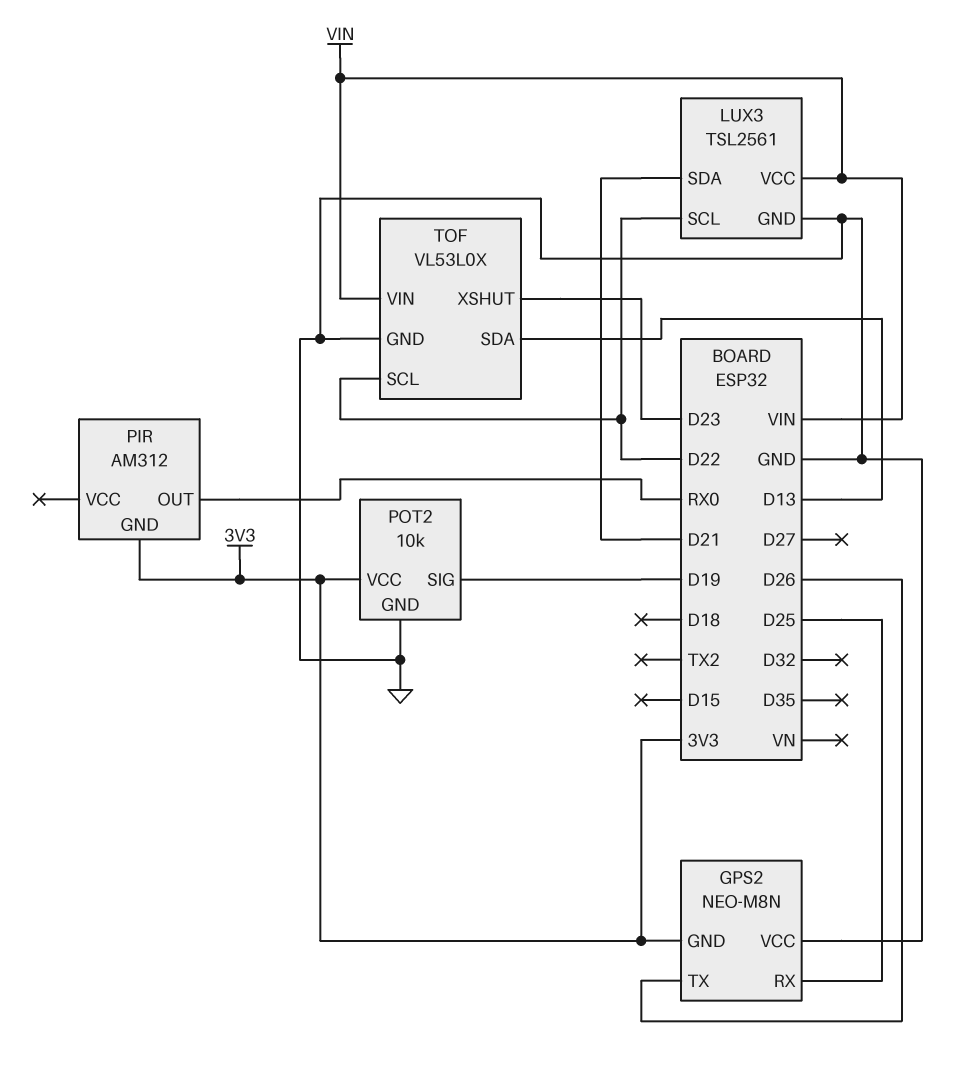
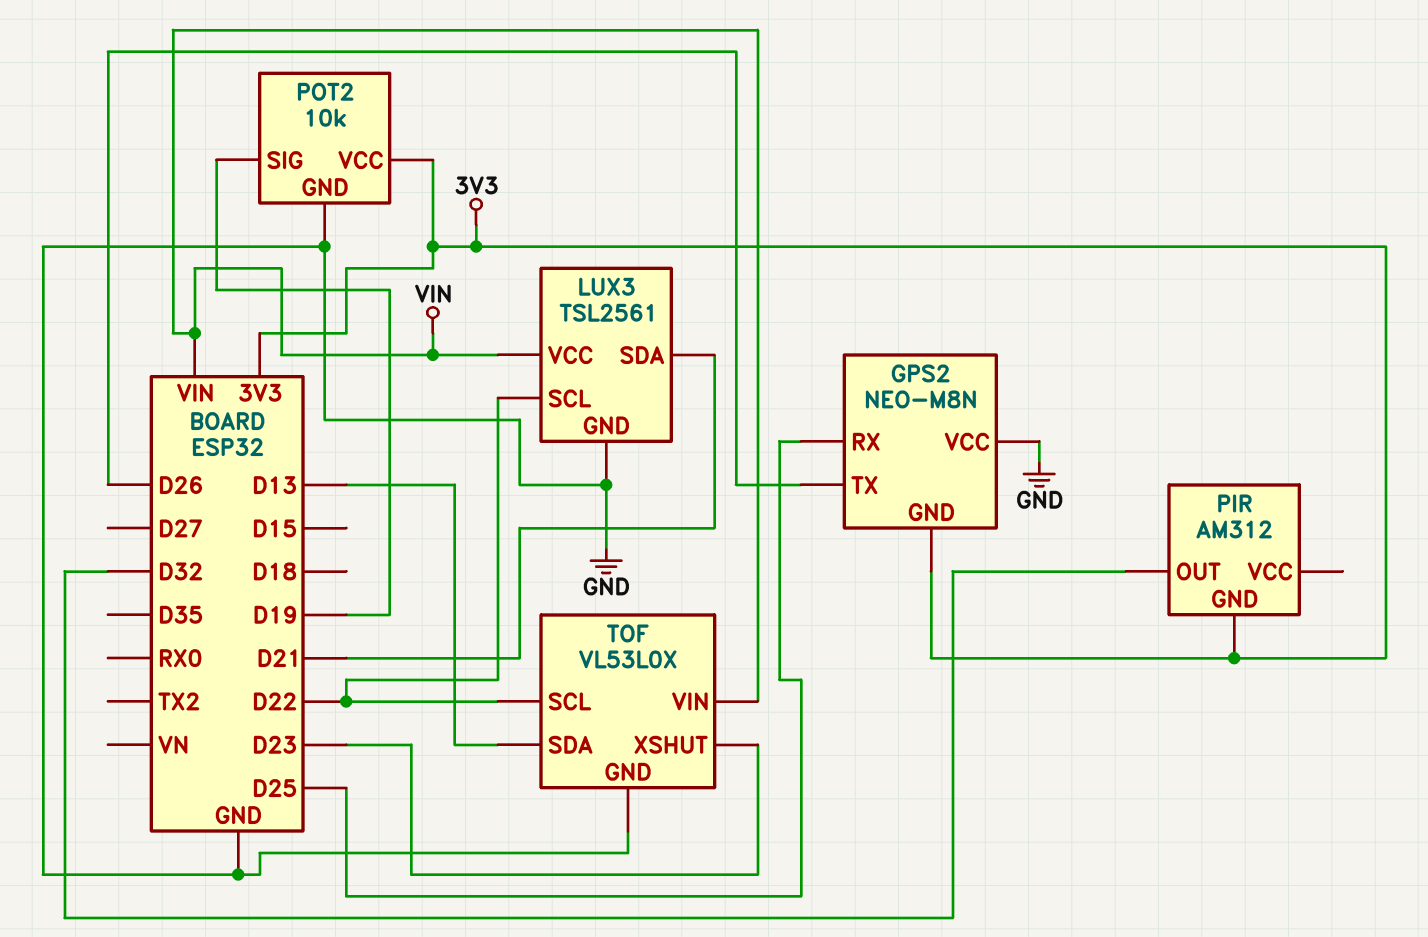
PIR pin OUT: RX0 -> D32

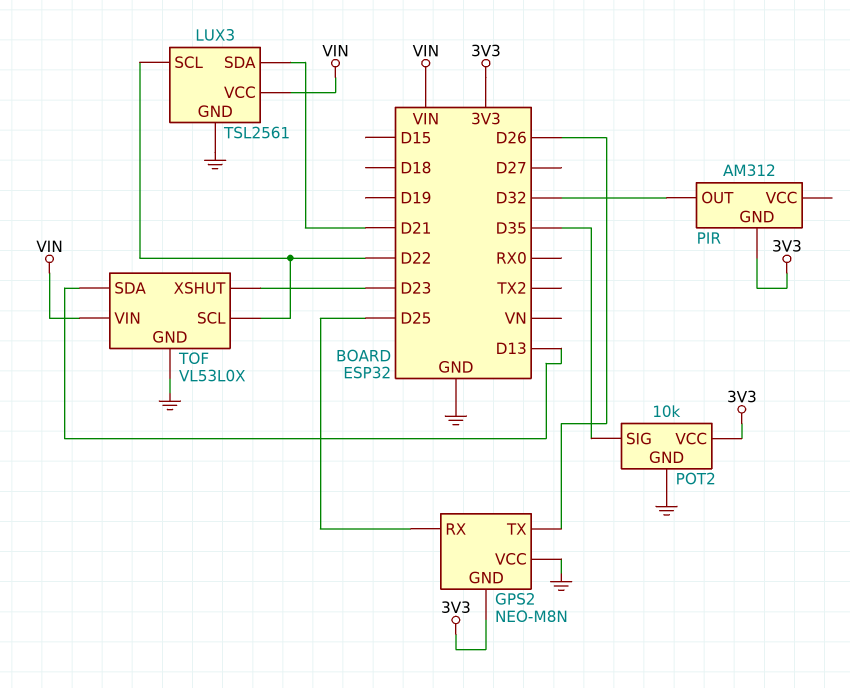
POT2 pin SIG: D19 -> D35

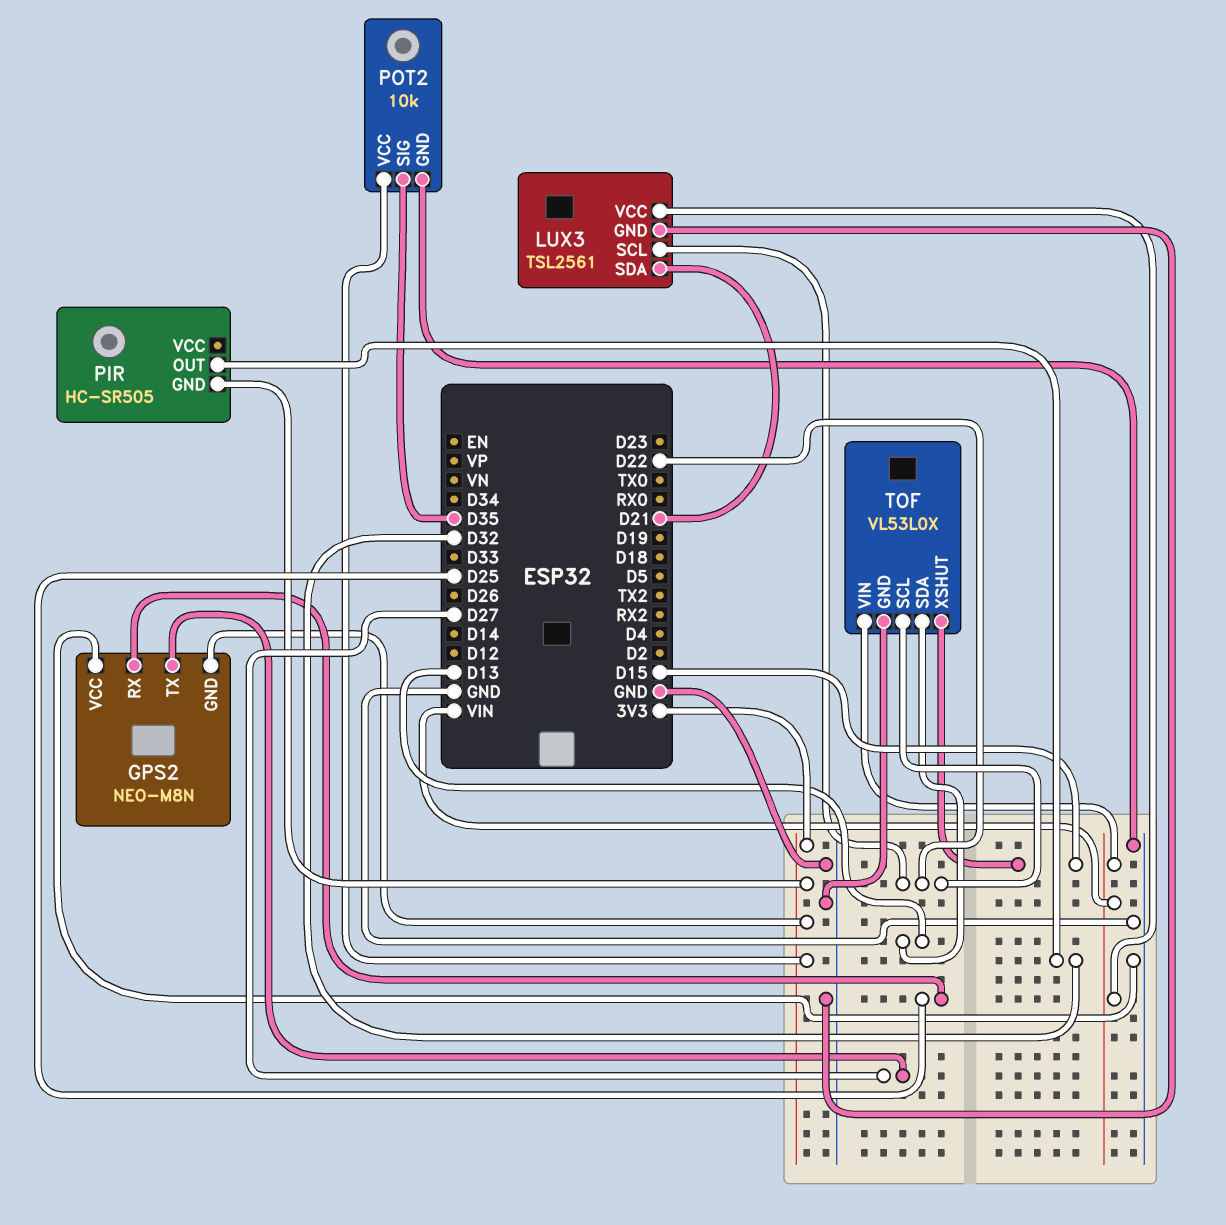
GPS2 pin TX: D26 -> D27
PIR: AM312 -> HC-SR505
TOF pin XSHUT: D23 -> D15

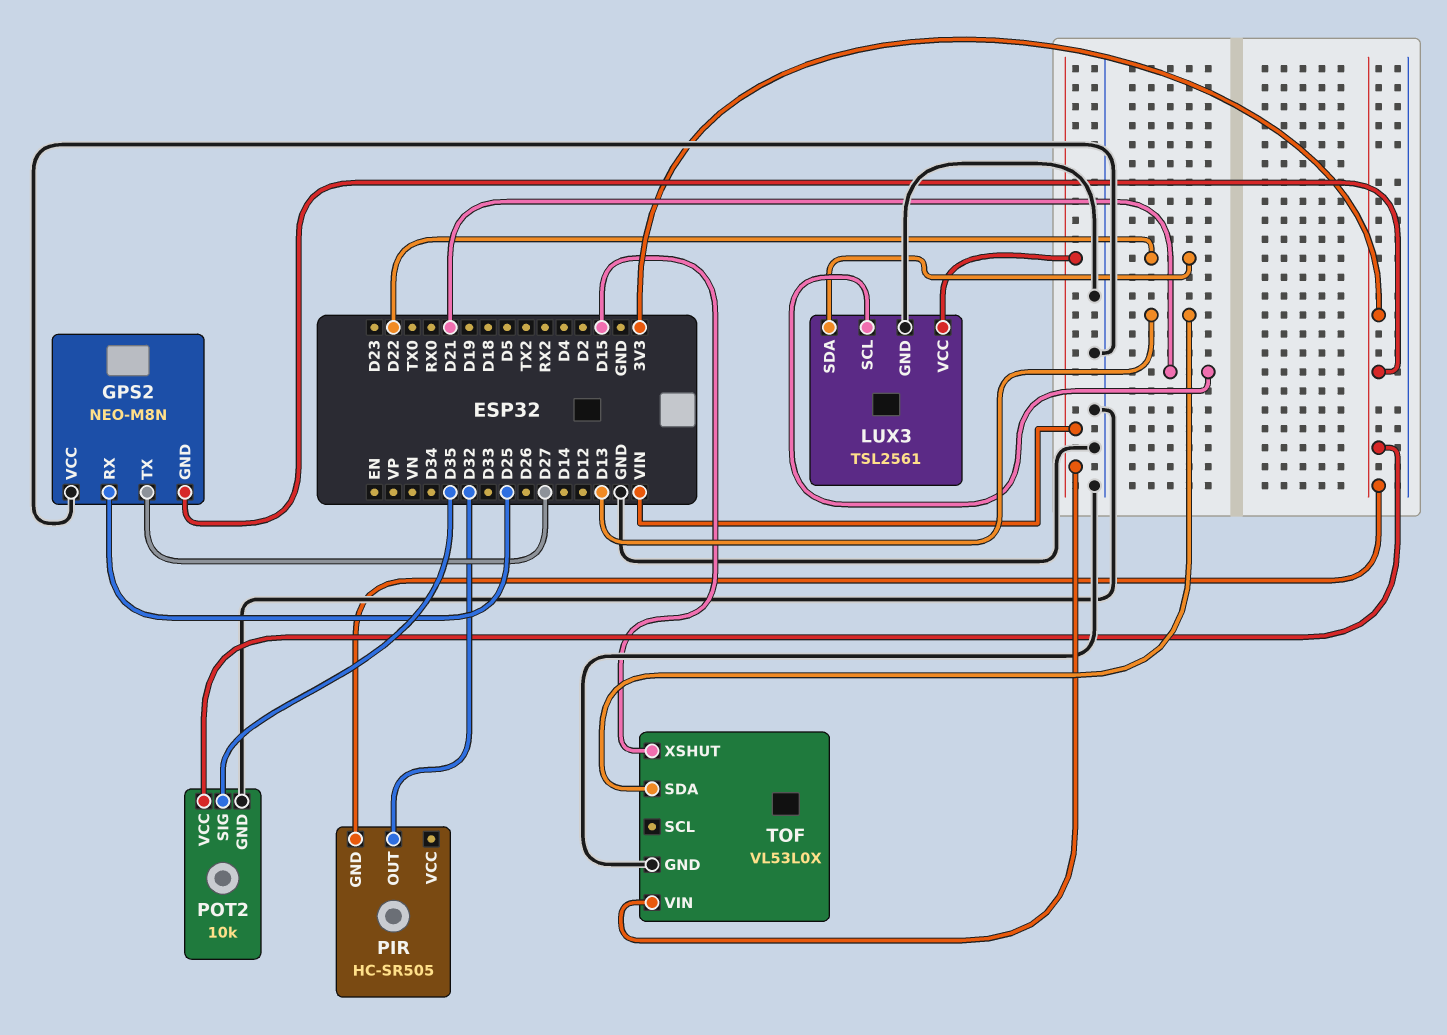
LUX3 pin SCL: D22 -> D21
LUX3 pin SDA: D21 -> D22
TOF pin SCL: D22 -> none

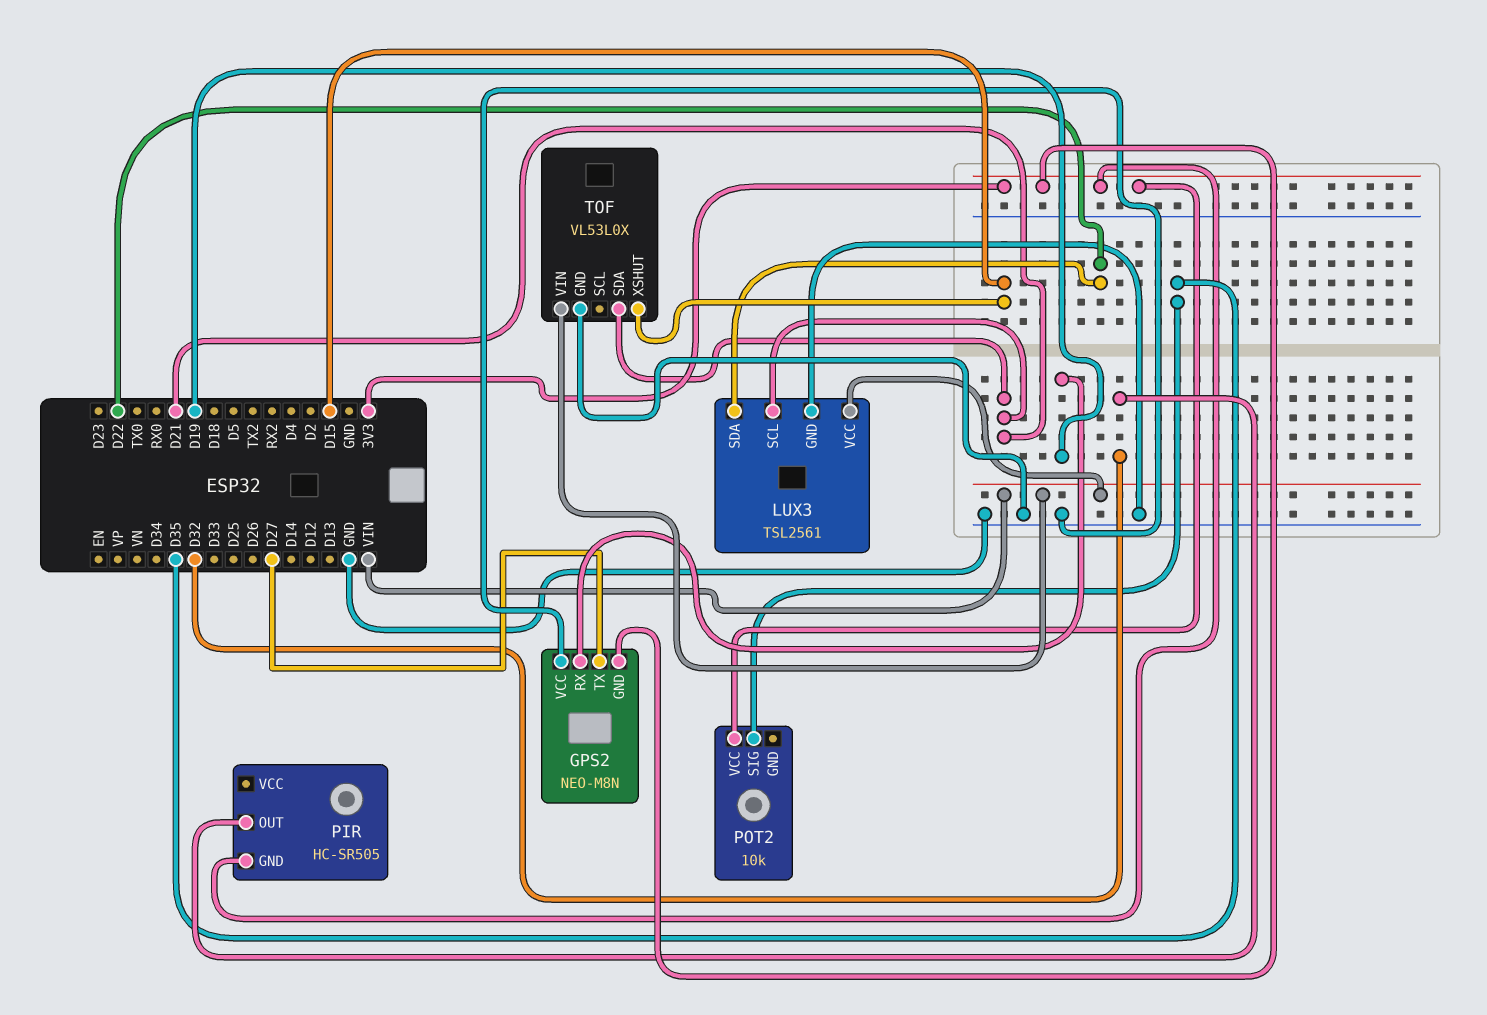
GPS2 pin RX: D25 -> D19
POT2 pin GND: GND -> none
TOF pin SDA: D13 -> D21

